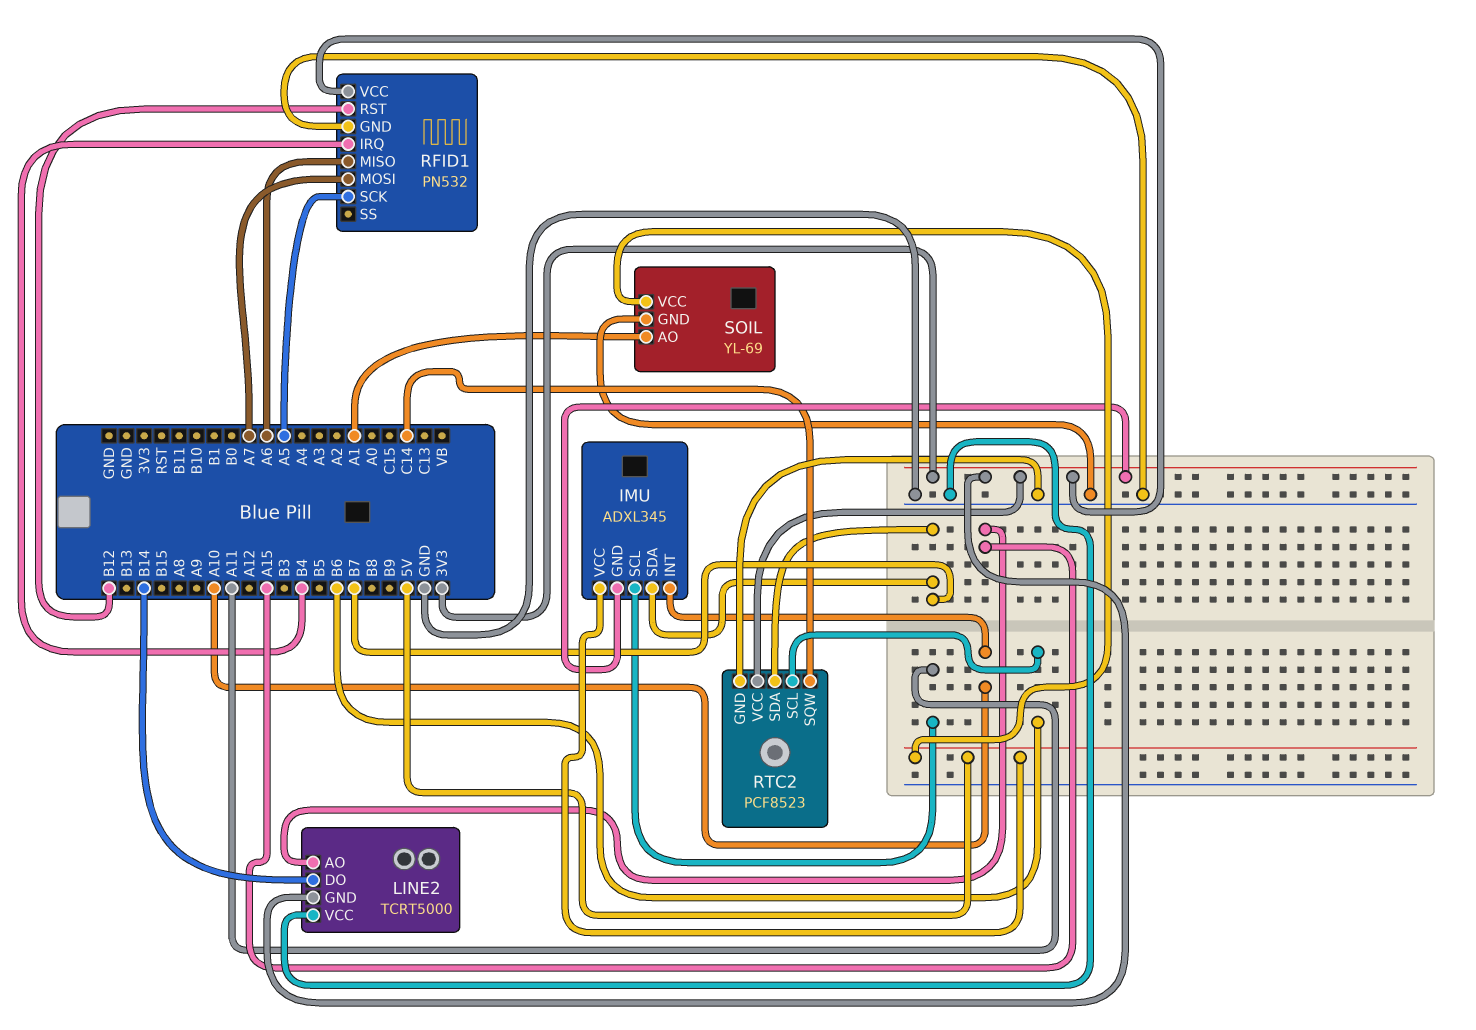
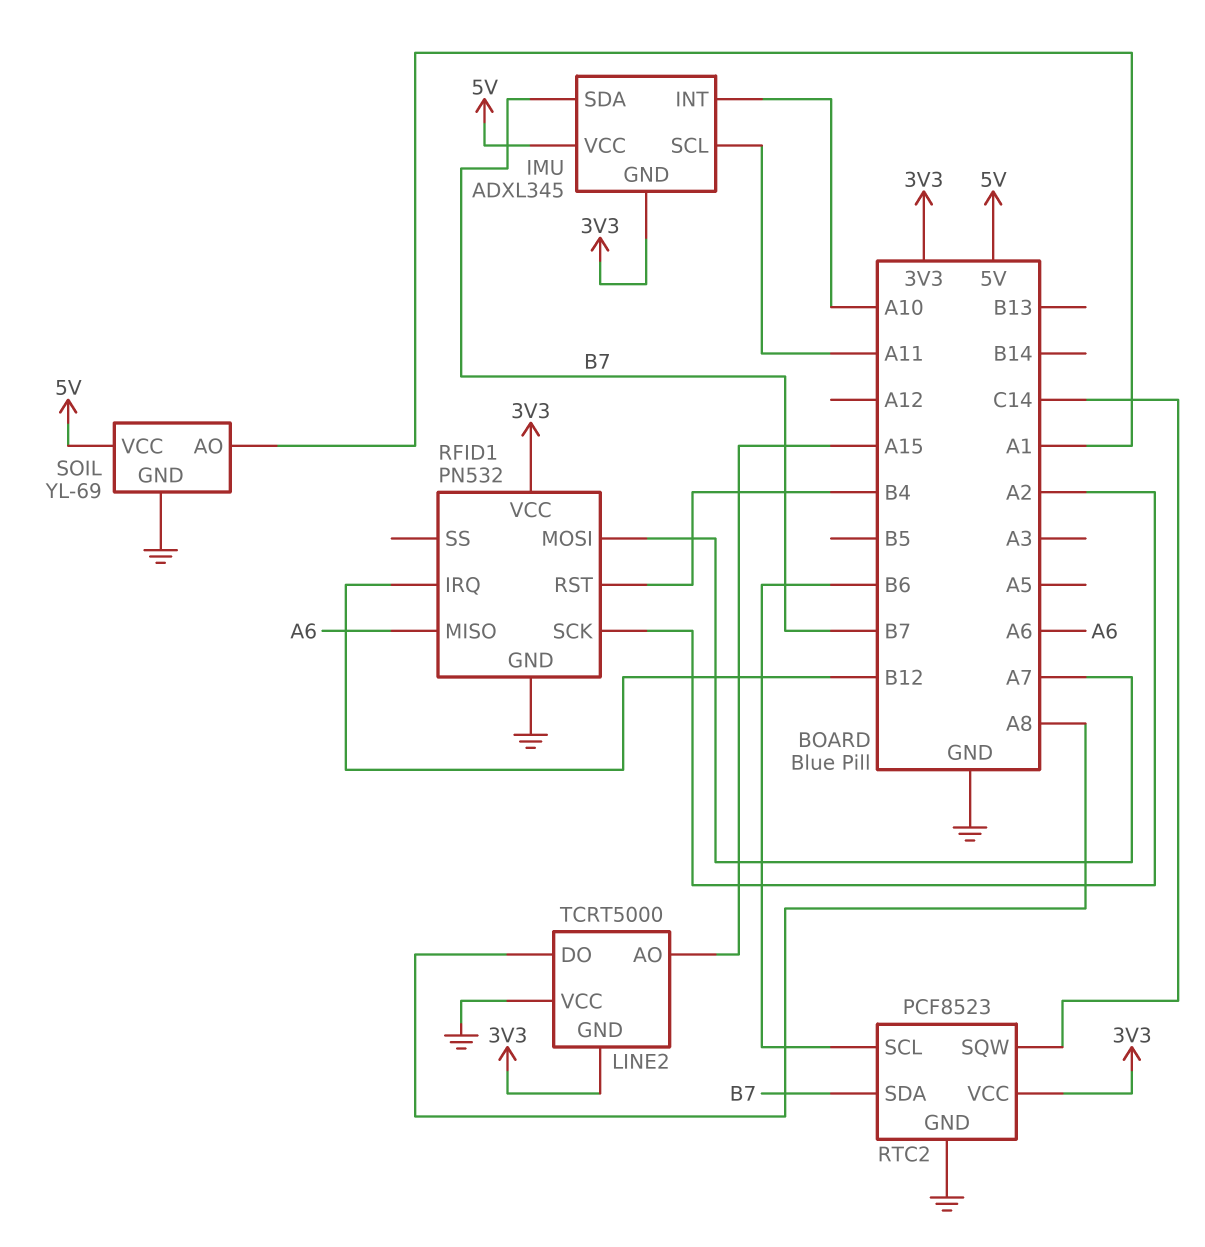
LINE2 pin DO: B14 -> A8
RFID1 pin IRQ: B4 -> B12
RFID1 pin RST: B12 -> B4
RFID1 pin SCK: A5 -> A2

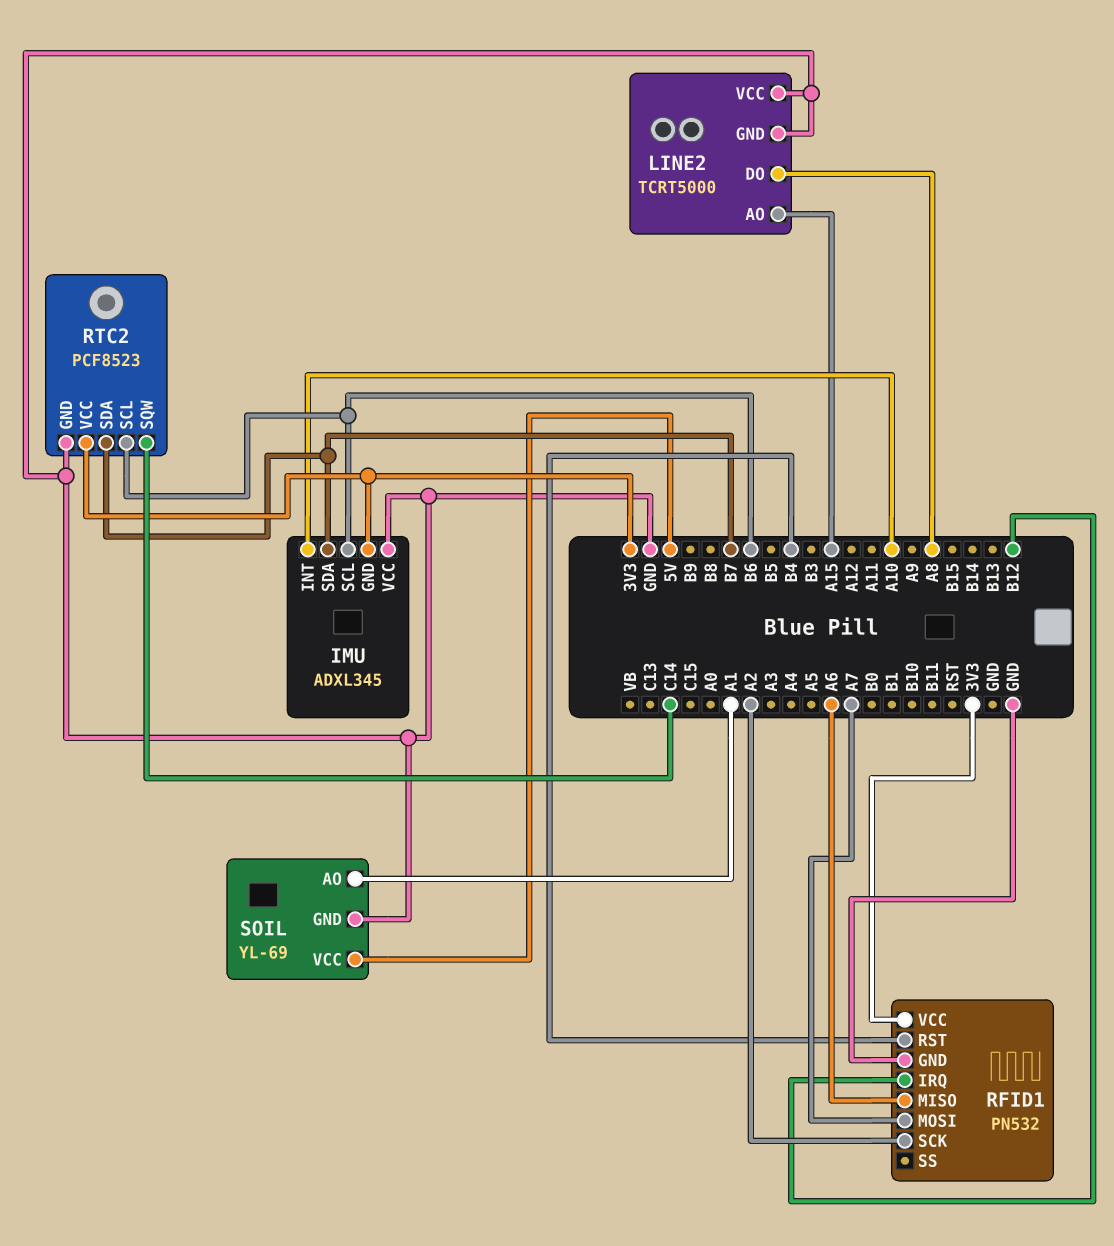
IMU pin SCL: A11 -> B6
IMU pin VCC: 5V -> GND
LINE2 pin GND: 3V3 -> GND

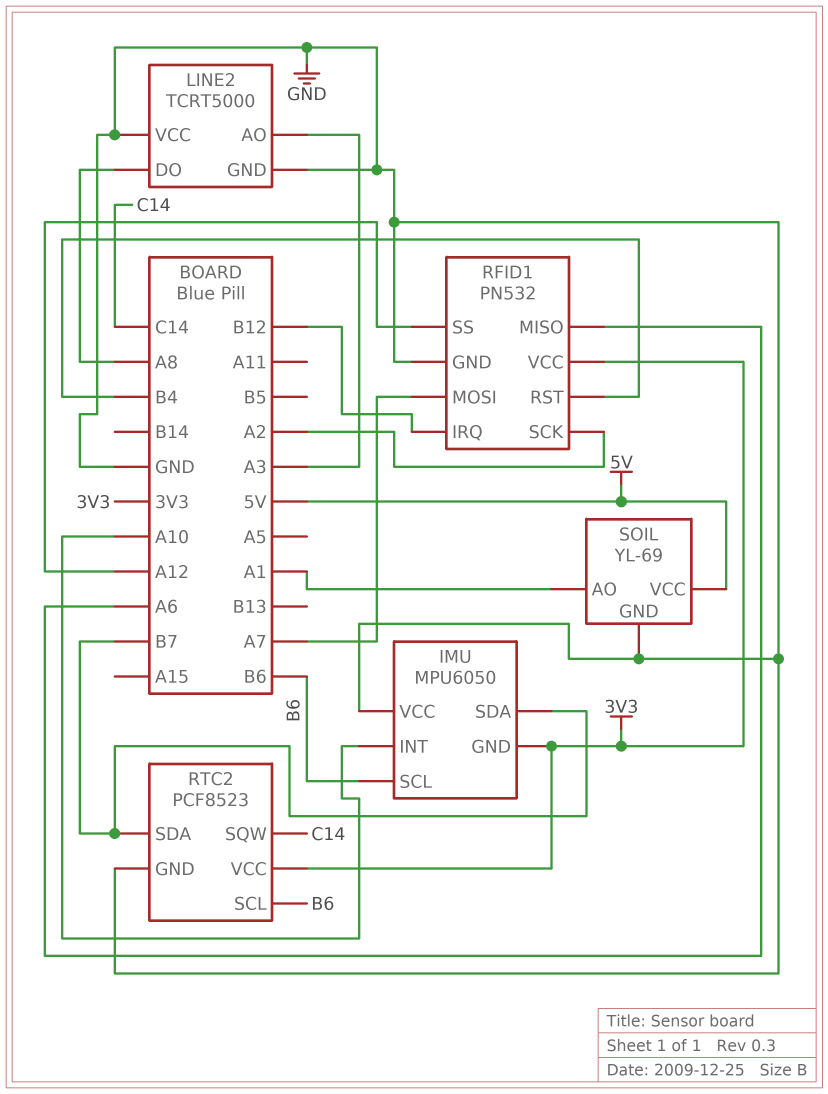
IMU: ADXL345 -> MPU6050
LINE2 pin AO: A15 -> A3
RFID1 pin SS: none -> A12

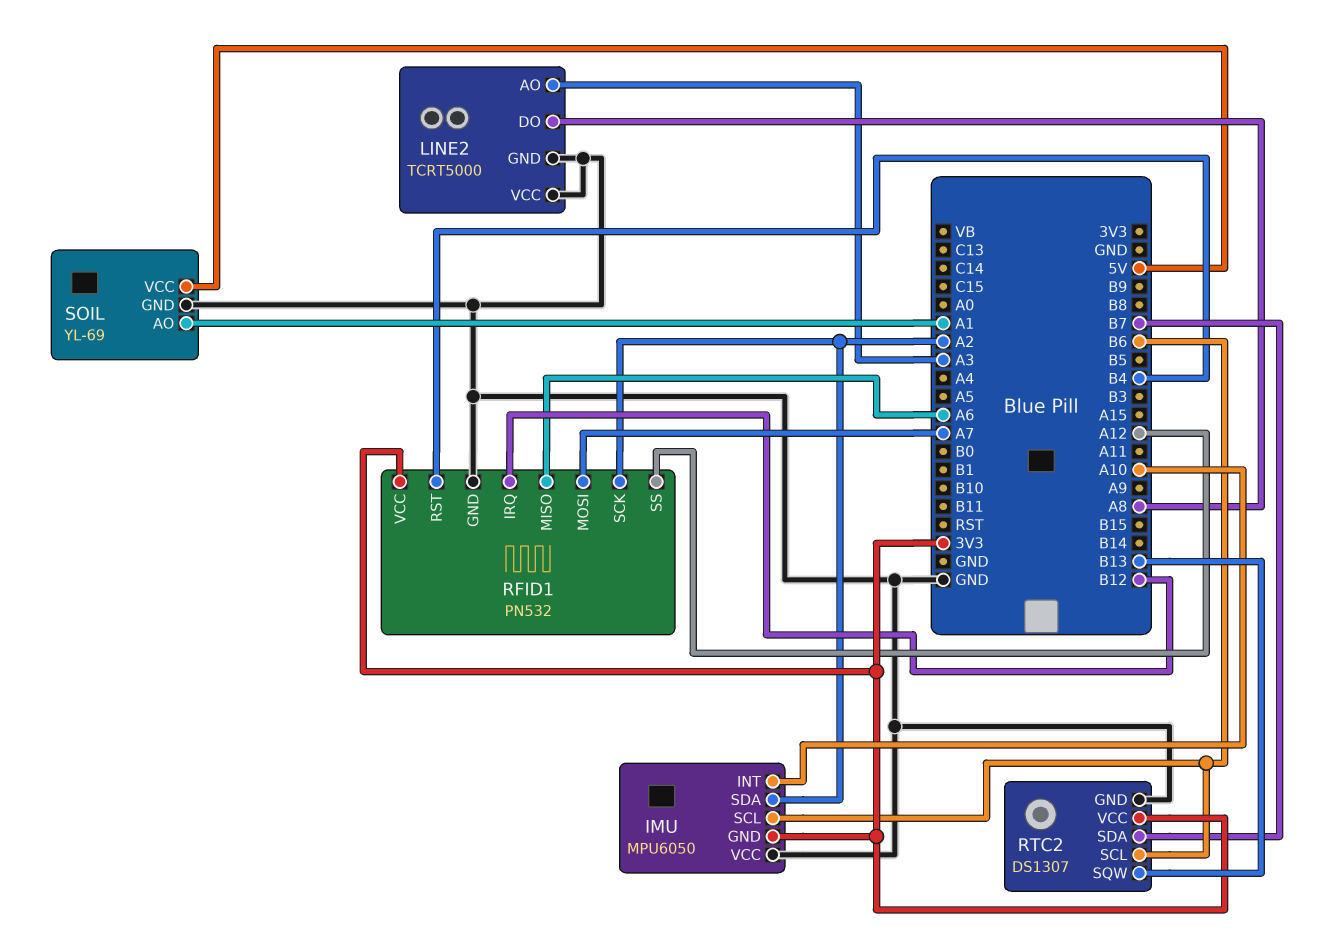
IMU pin SDA: B7 -> A2
RTC2: PCF8523 -> DS1307
RTC2 pin SQW: C14 -> B13

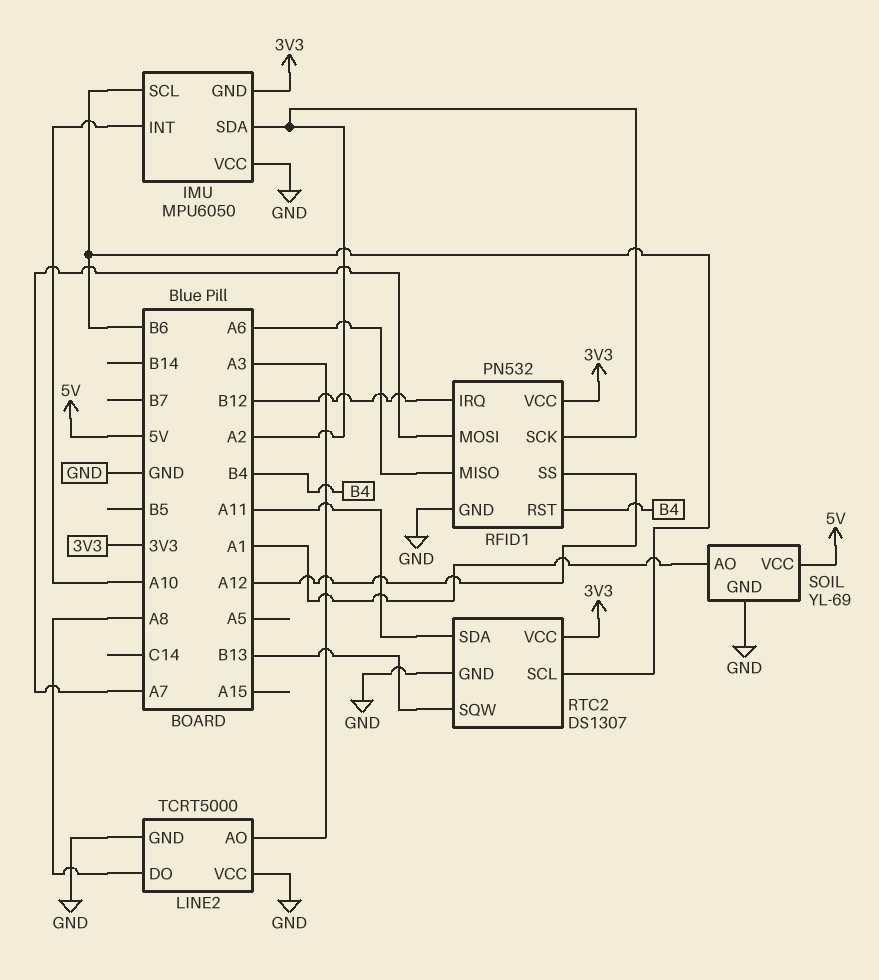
RTC2 pin SDA: B7 -> A11

